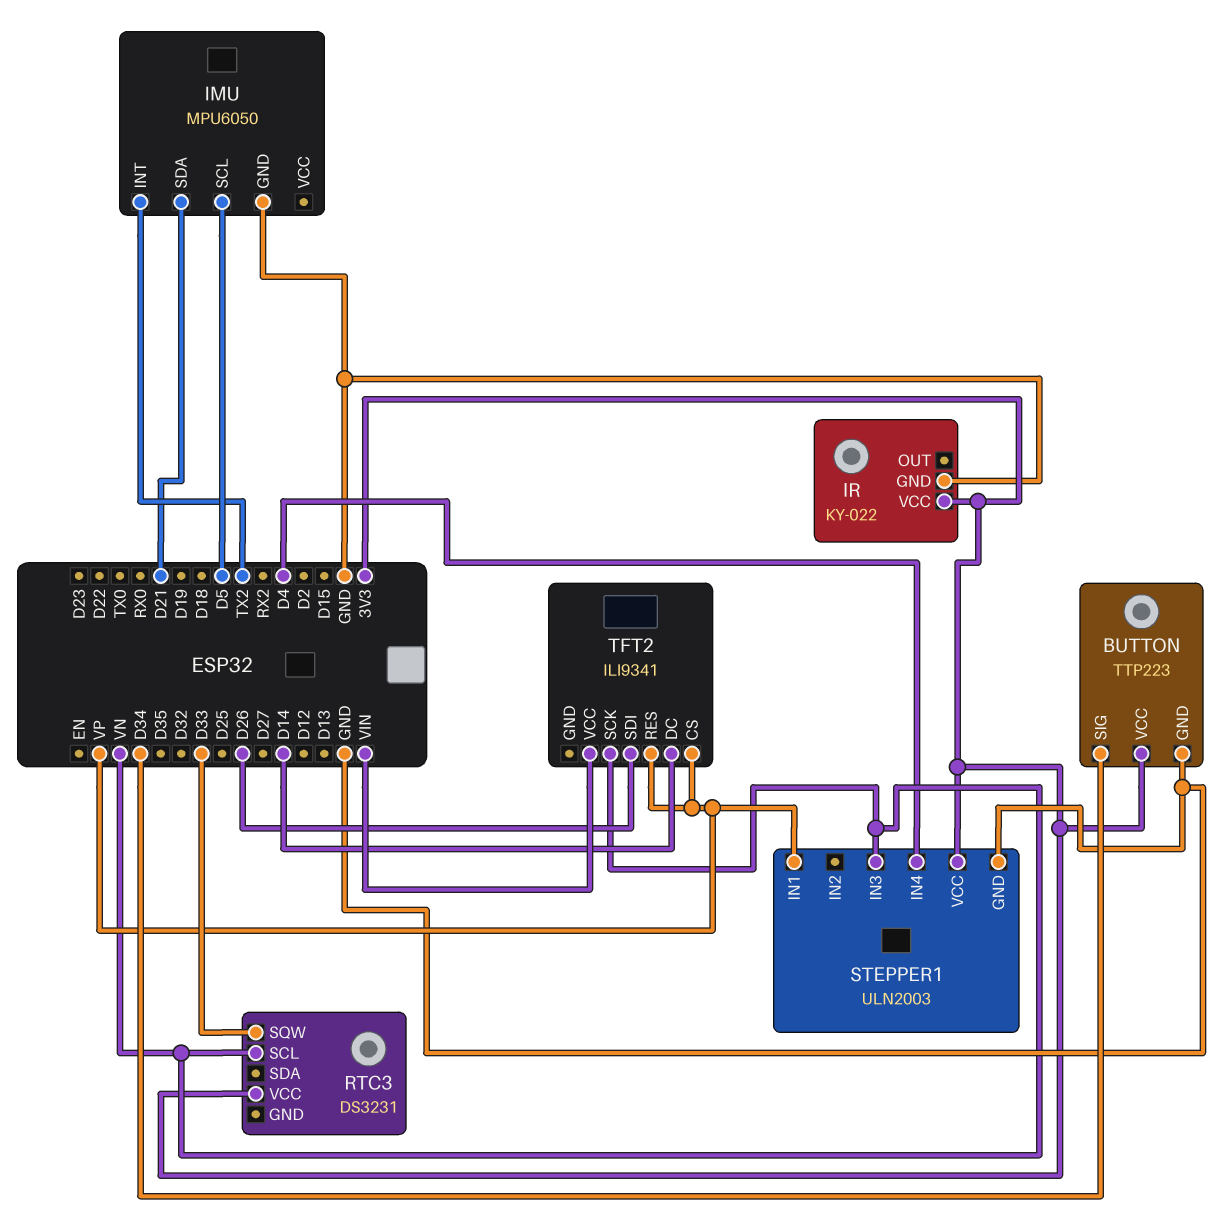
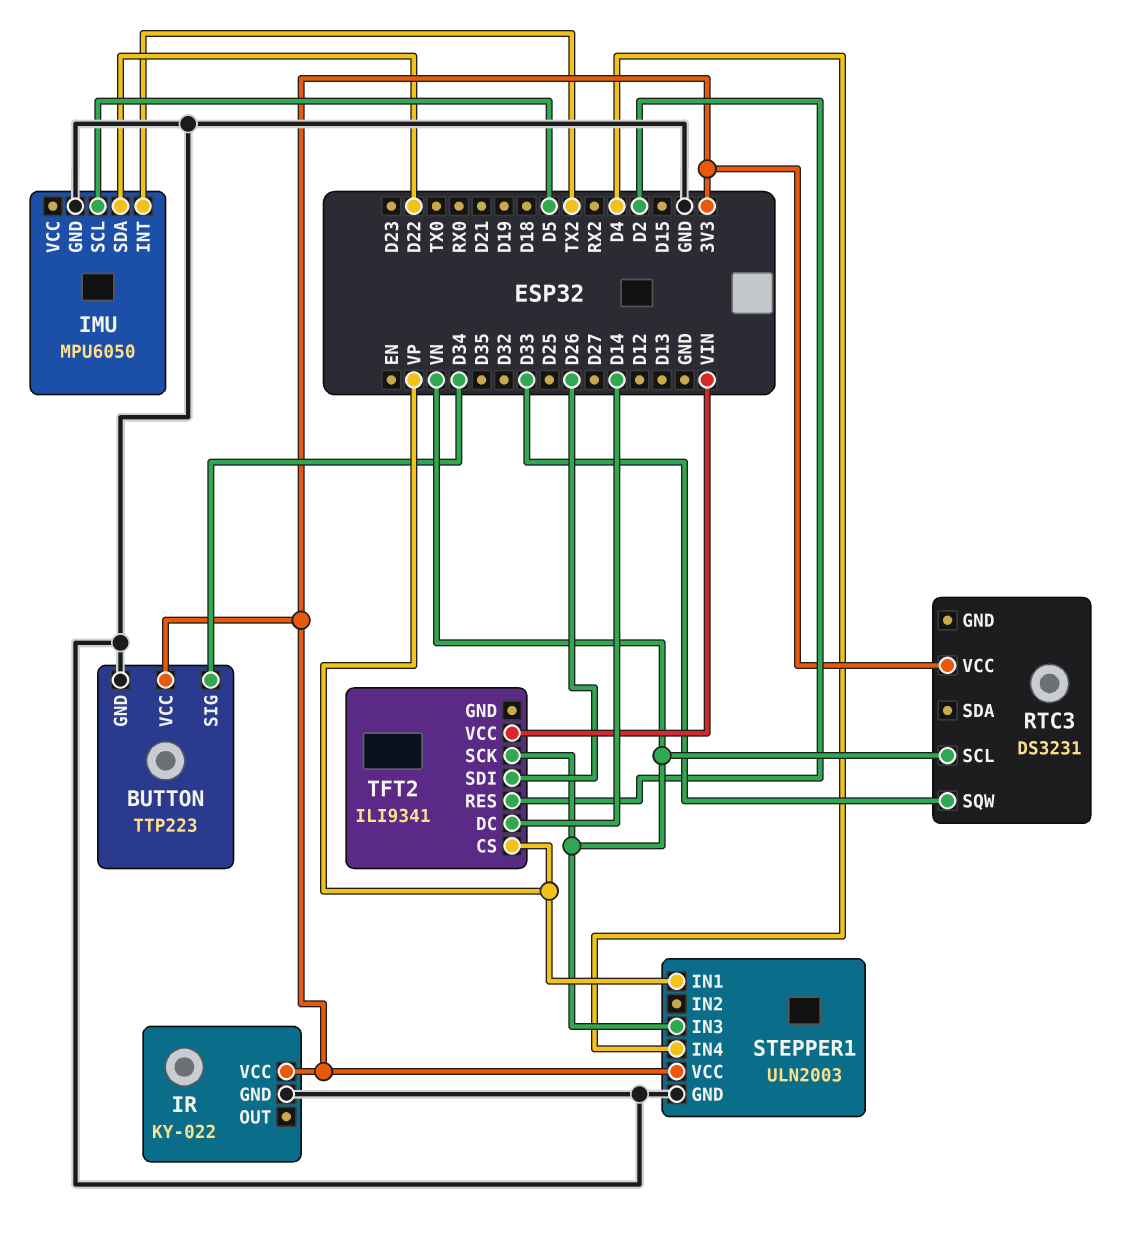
IMU pin SDA: D21 -> D22
TFT2 pin RES: VP -> D2

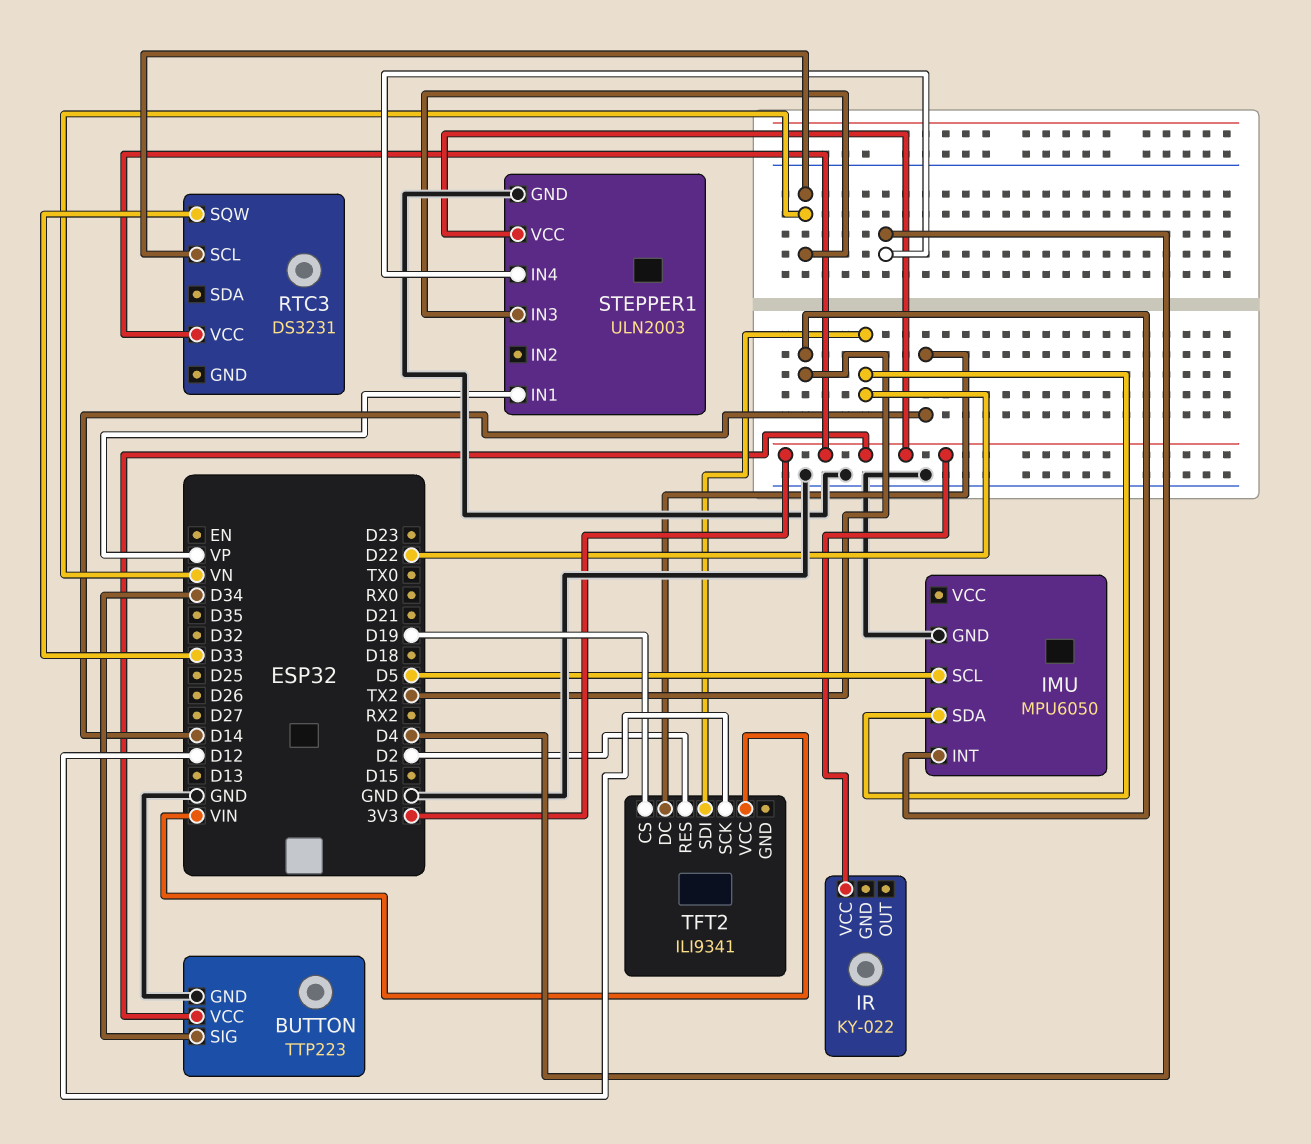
IR pin GND: GND -> none
TFT2 pin CS: VP -> D19
TFT2 pin SCK: VN -> D12
TFT2 pin SDI: D26 -> D22

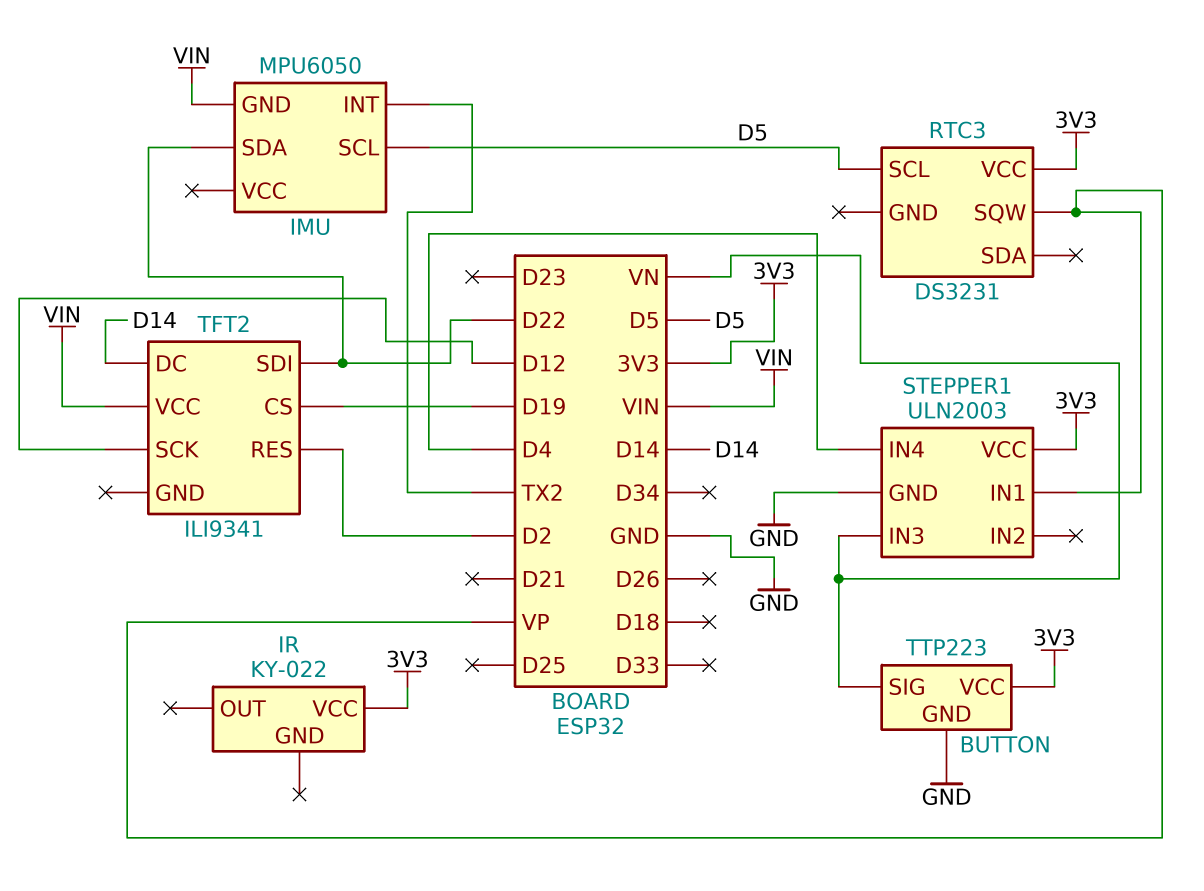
BUTTON pin SIG: D34 -> VN
IMU pin GND: GND -> VIN
RTC3 pin SCL: VN -> D5
RTC3 pin SQW: D33 -> VP

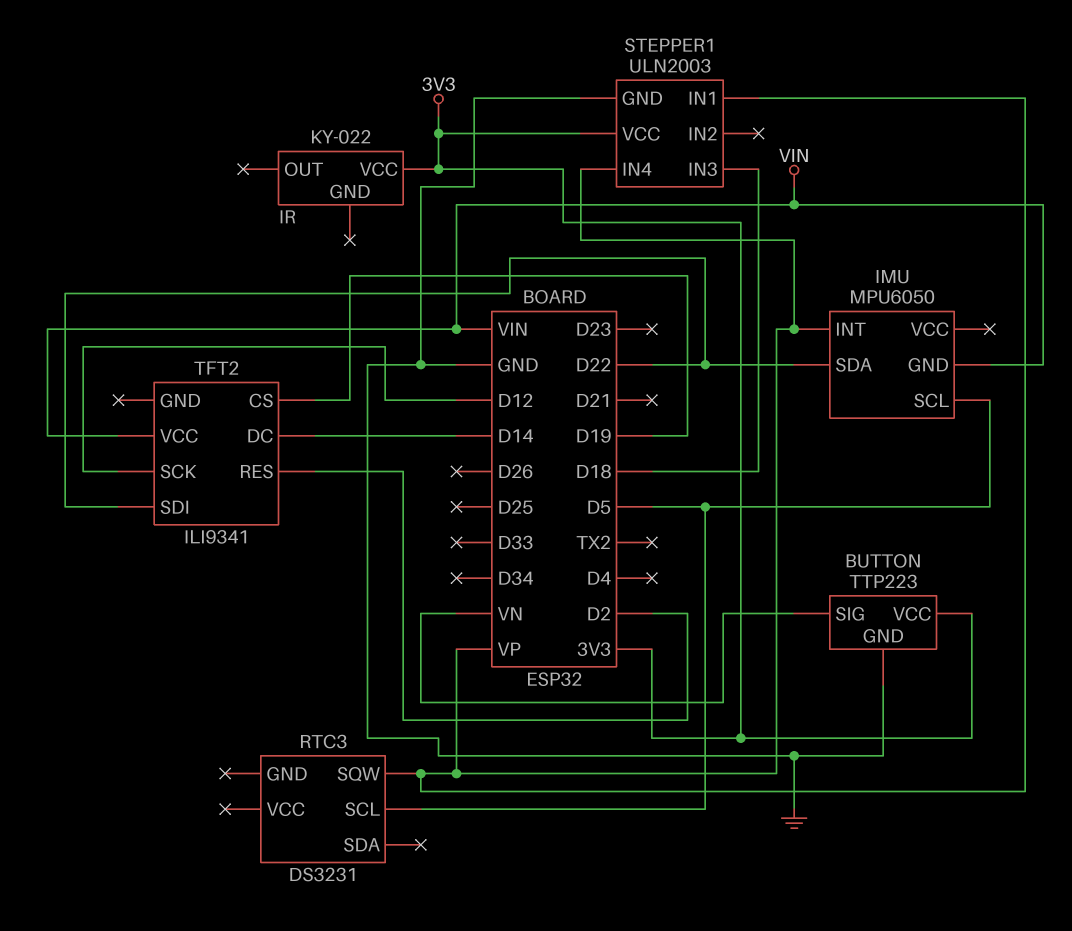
IMU pin INT: TX2 -> VP
RTC3 pin VCC: 3V3 -> none
STEPPER1 pin IN3: VN -> D18
STEPPER1 pin IN4: D4 -> VP

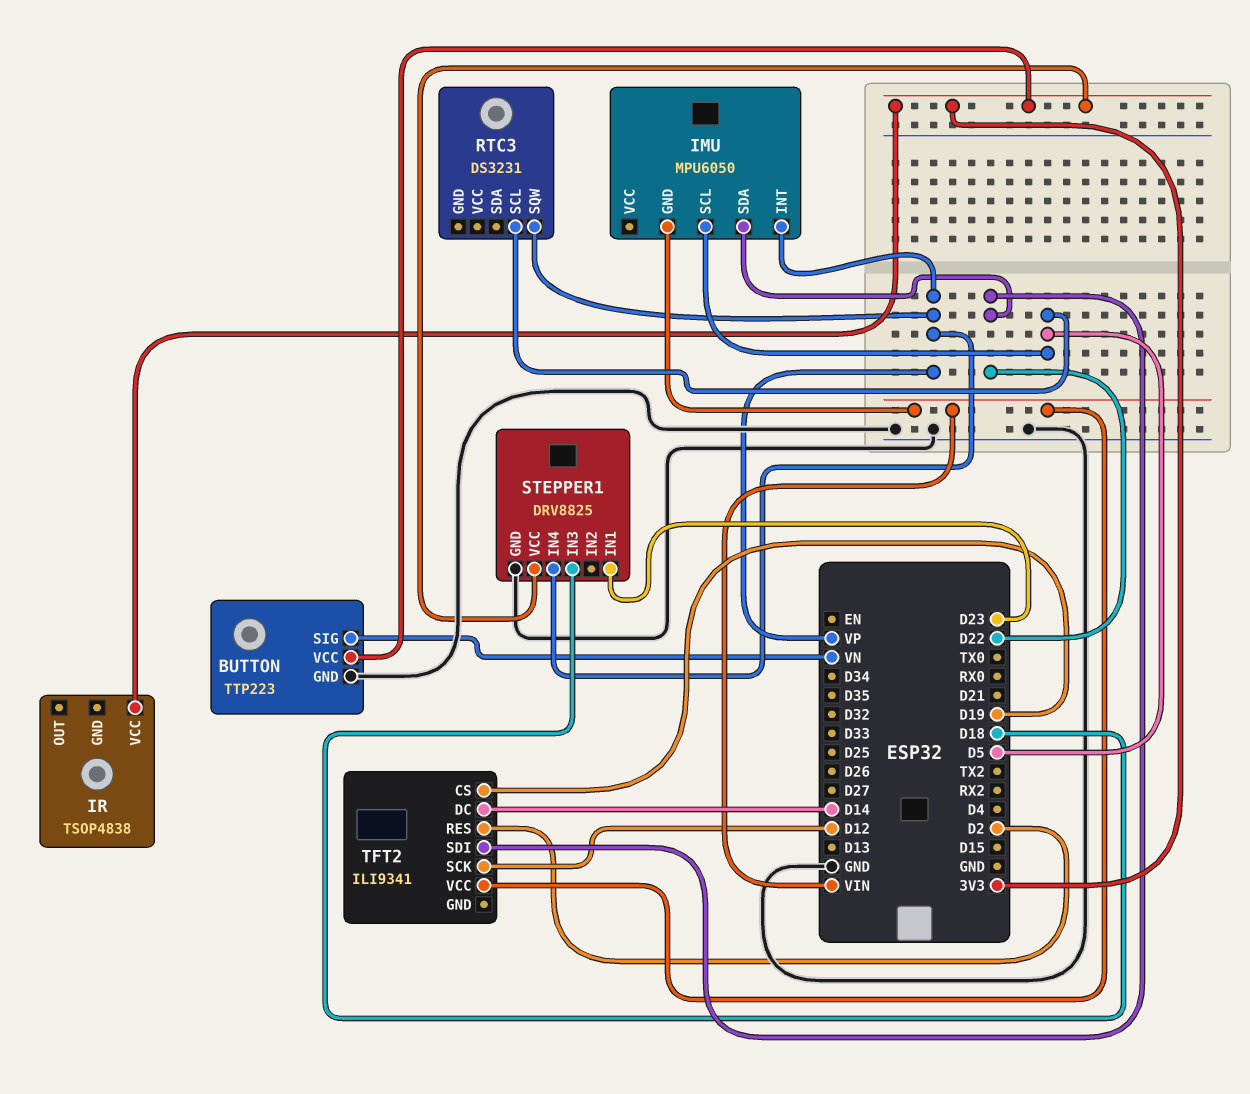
IR: KY-022 -> TSOP4838
STEPPER1: ULN2003 -> DRV8825
STEPPER1 pin IN1: VP -> D23

